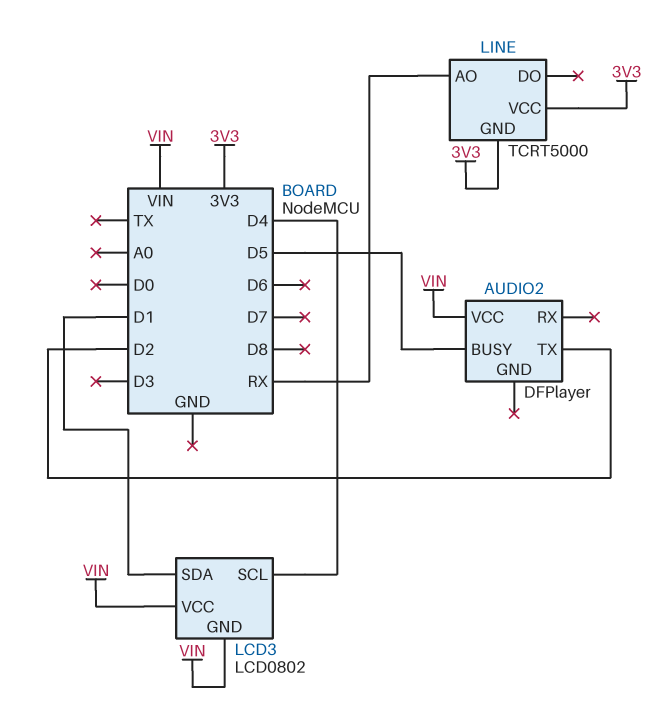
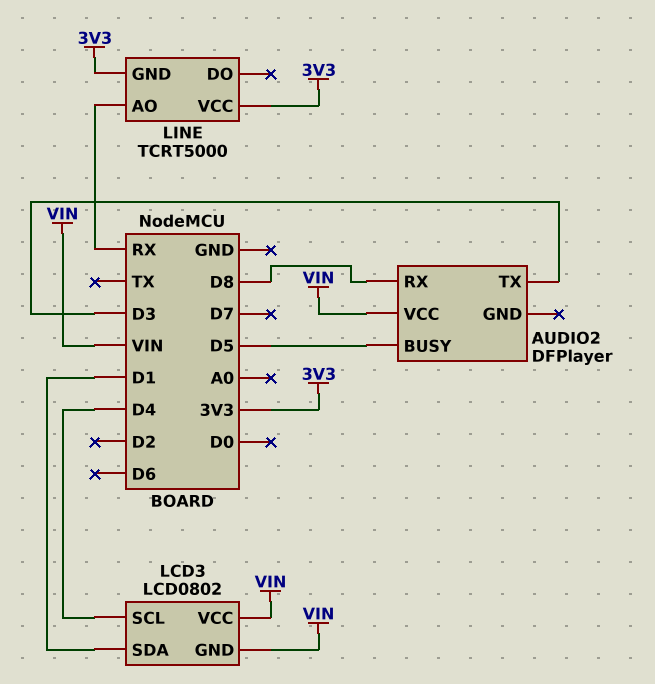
AUDIO2 pin RX: none -> D8
AUDIO2 pin TX: D2 -> D3

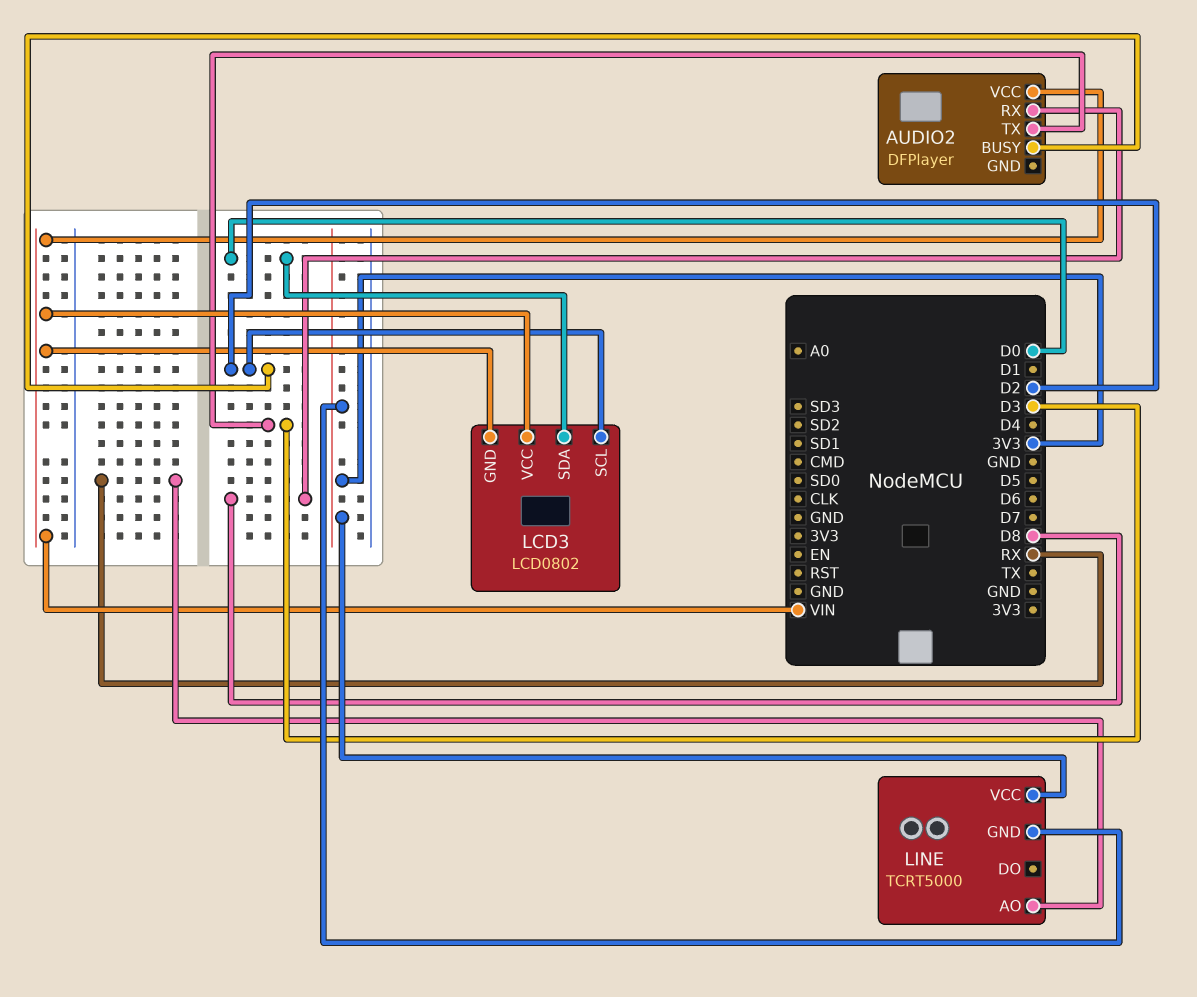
AUDIO2 pin BUSY: D5 -> D2
LCD3 pin SCL: D4 -> D2
LCD3 pin SDA: D1 -> D0

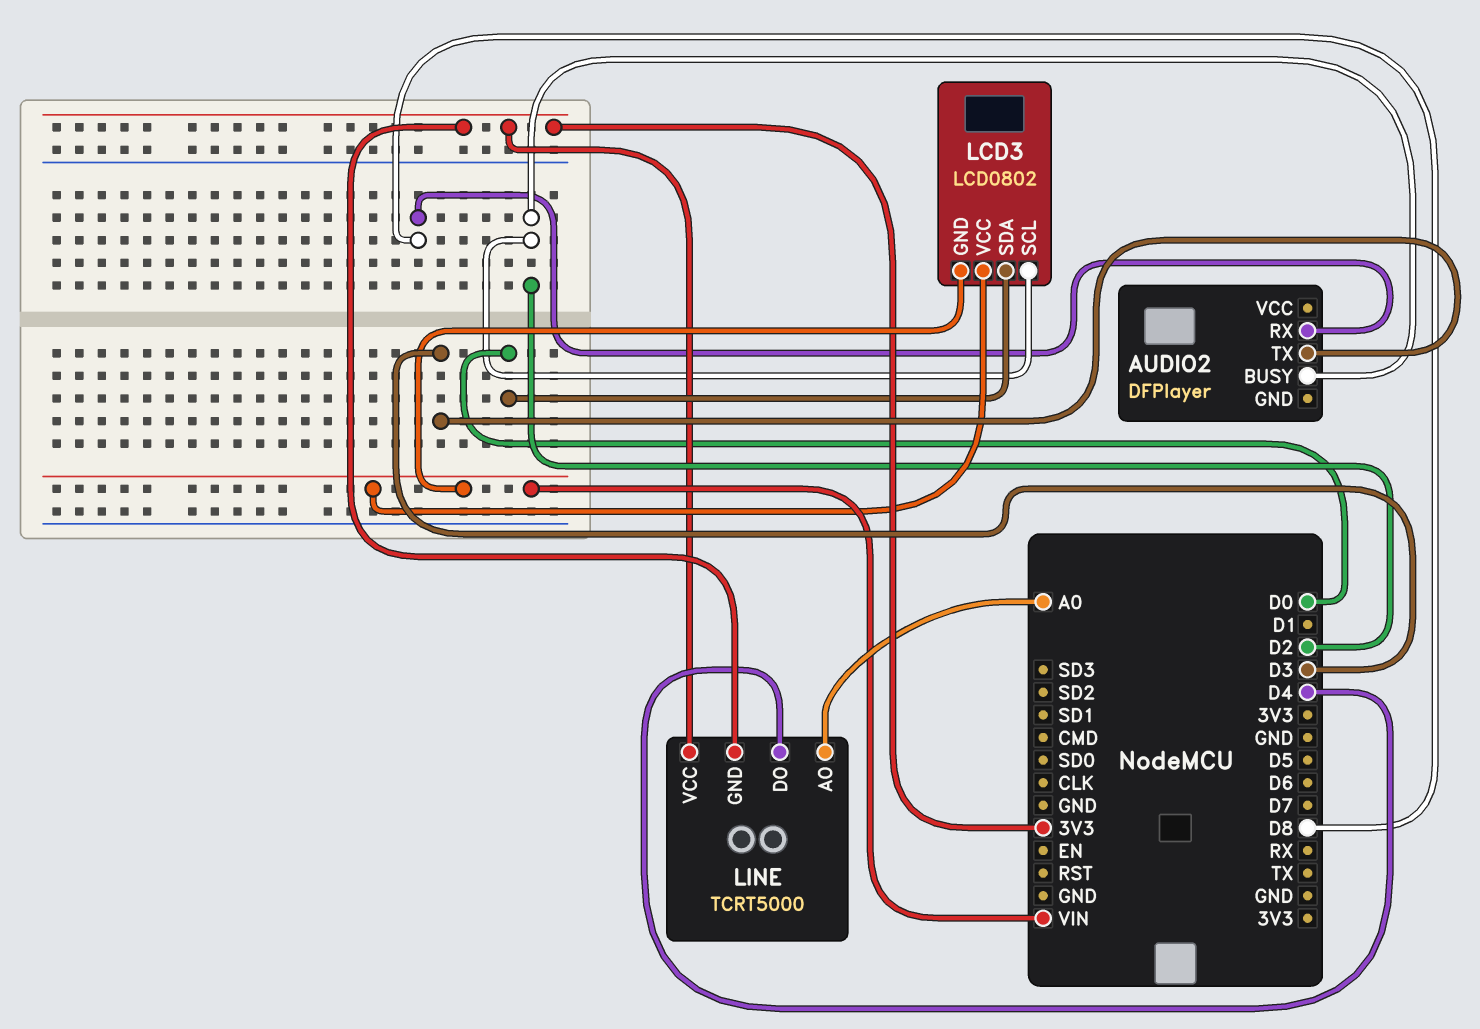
AUDIO2 pin VCC: VIN -> none
LINE pin AO: RX -> A0
LINE pin DO: none -> D4

